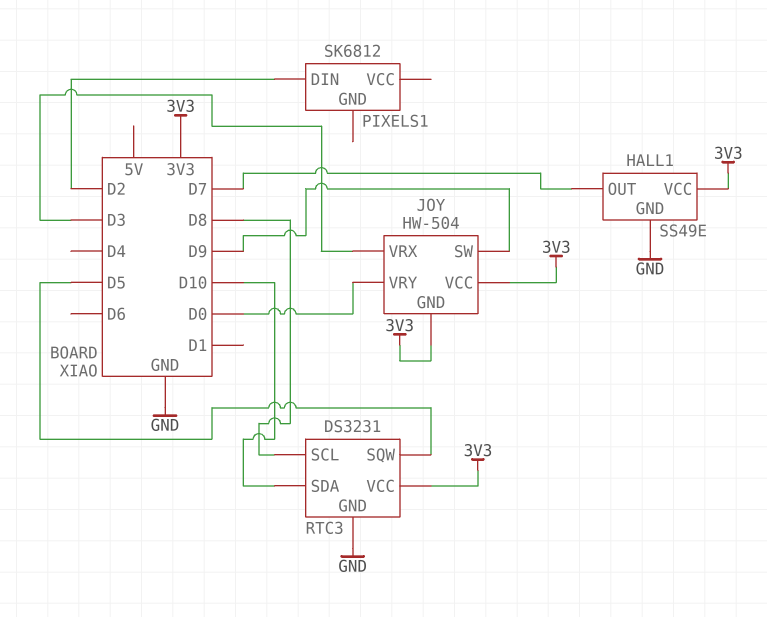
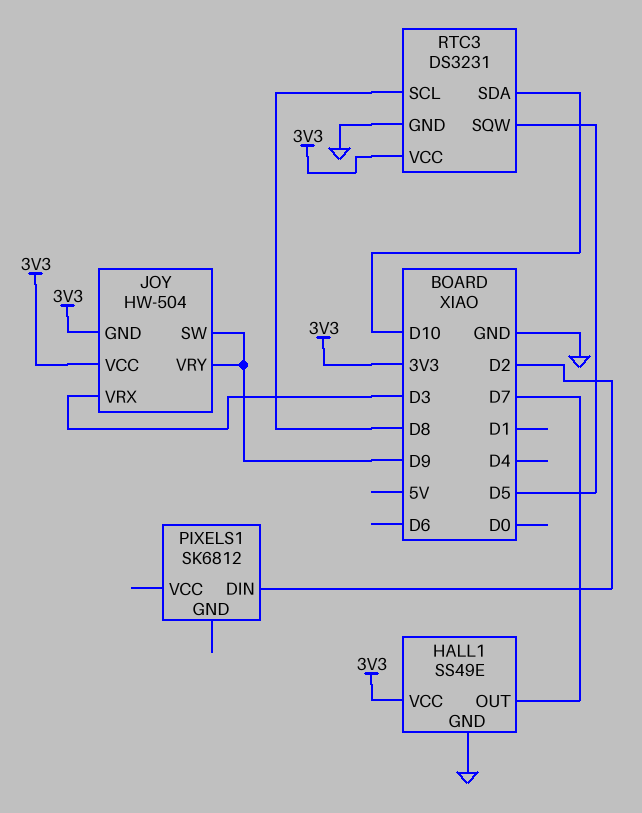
JOY pin VRY: D0 -> D9

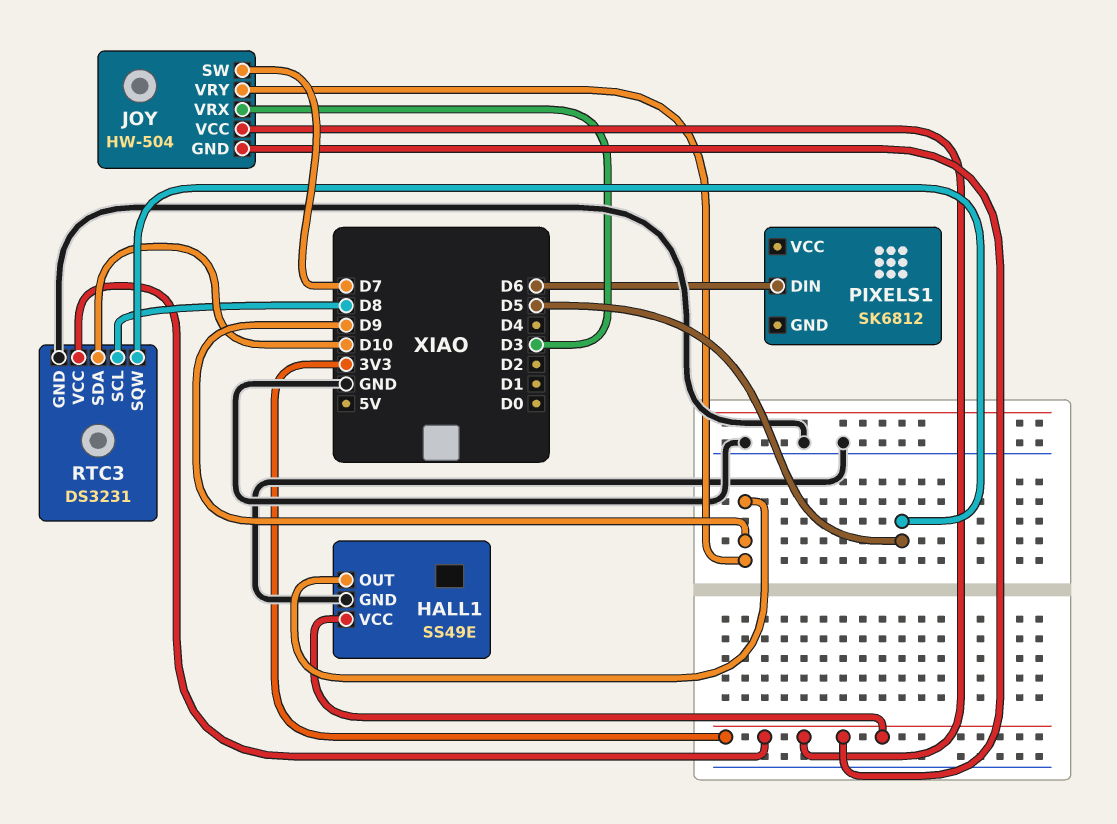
HALL1 pin OUT: D7 -> D9
JOY pin SW: D9 -> D7
PIXELS1 pin DIN: D2 -> D6

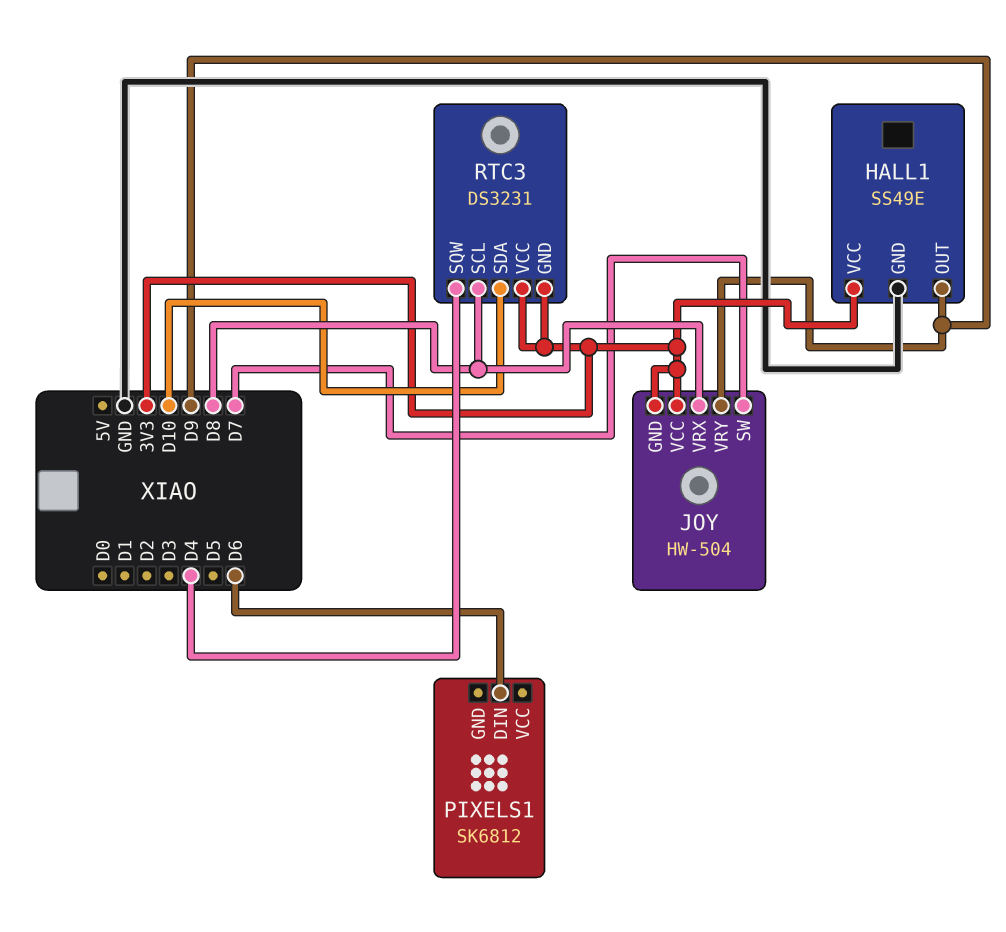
JOY pin VRX: D3 -> D8
RTC3 pin GND: GND -> 3V3
RTC3 pin SQW: D5 -> D4

